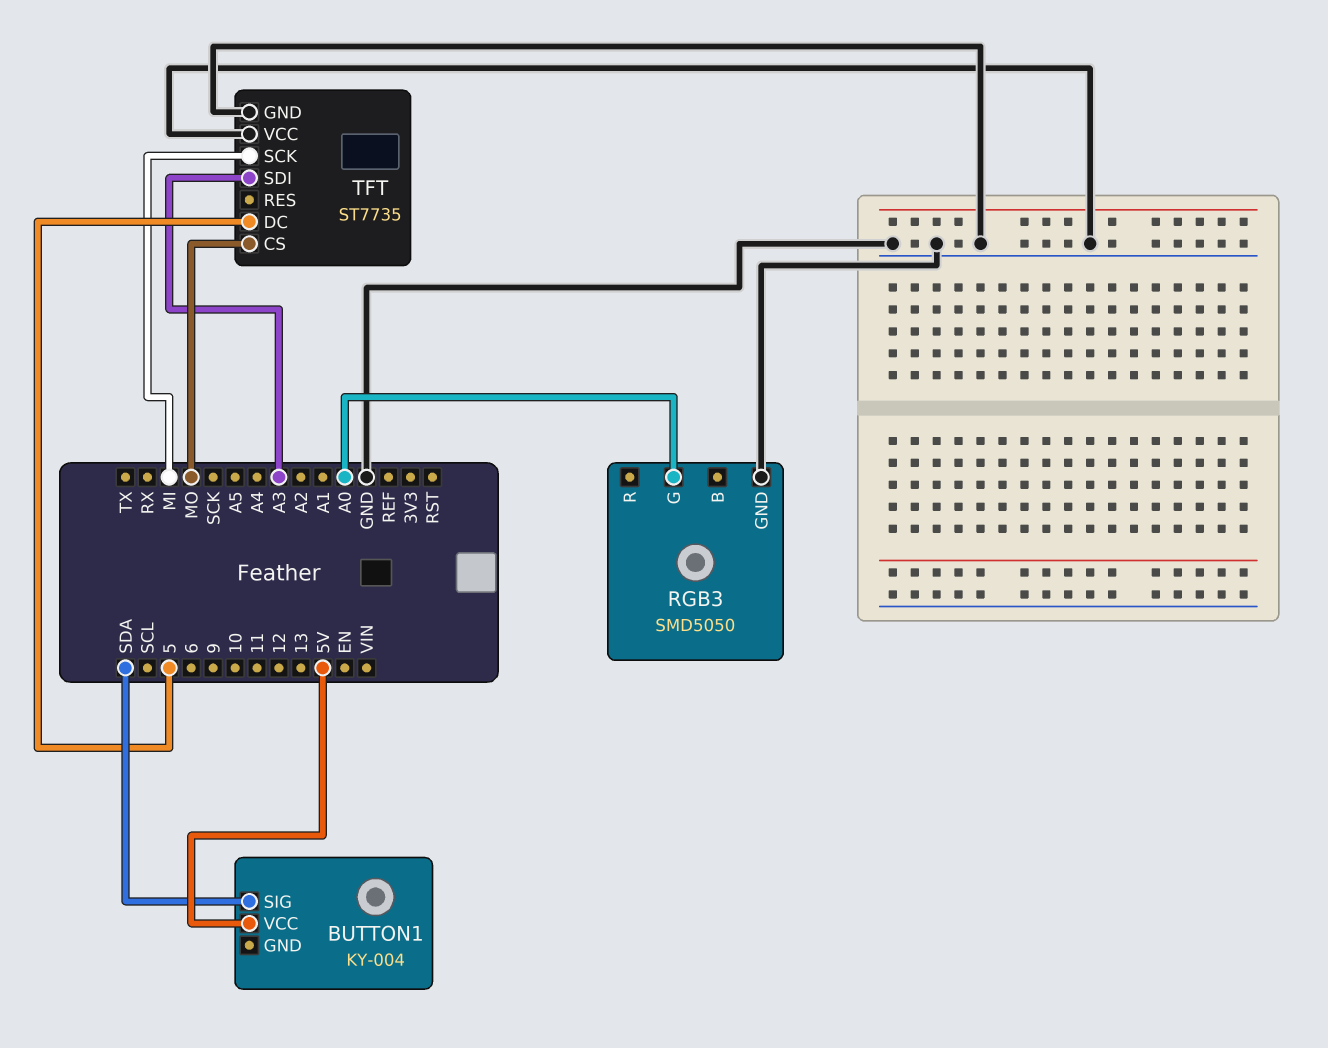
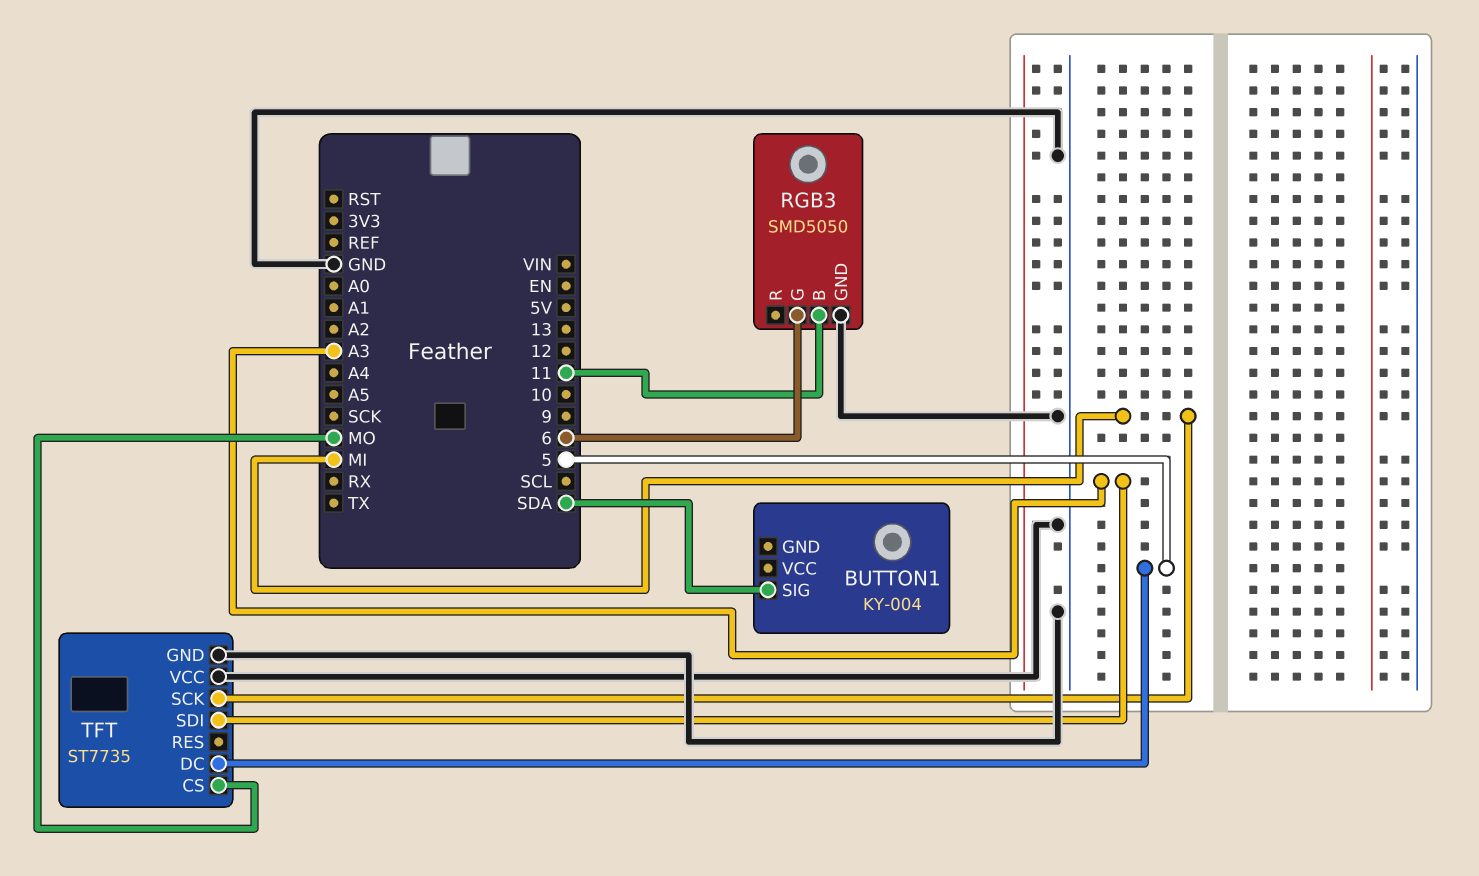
BUTTON1 pin VCC: 5V -> none
RGB3 pin B: none -> 11
RGB3 pin G: A0 -> 6

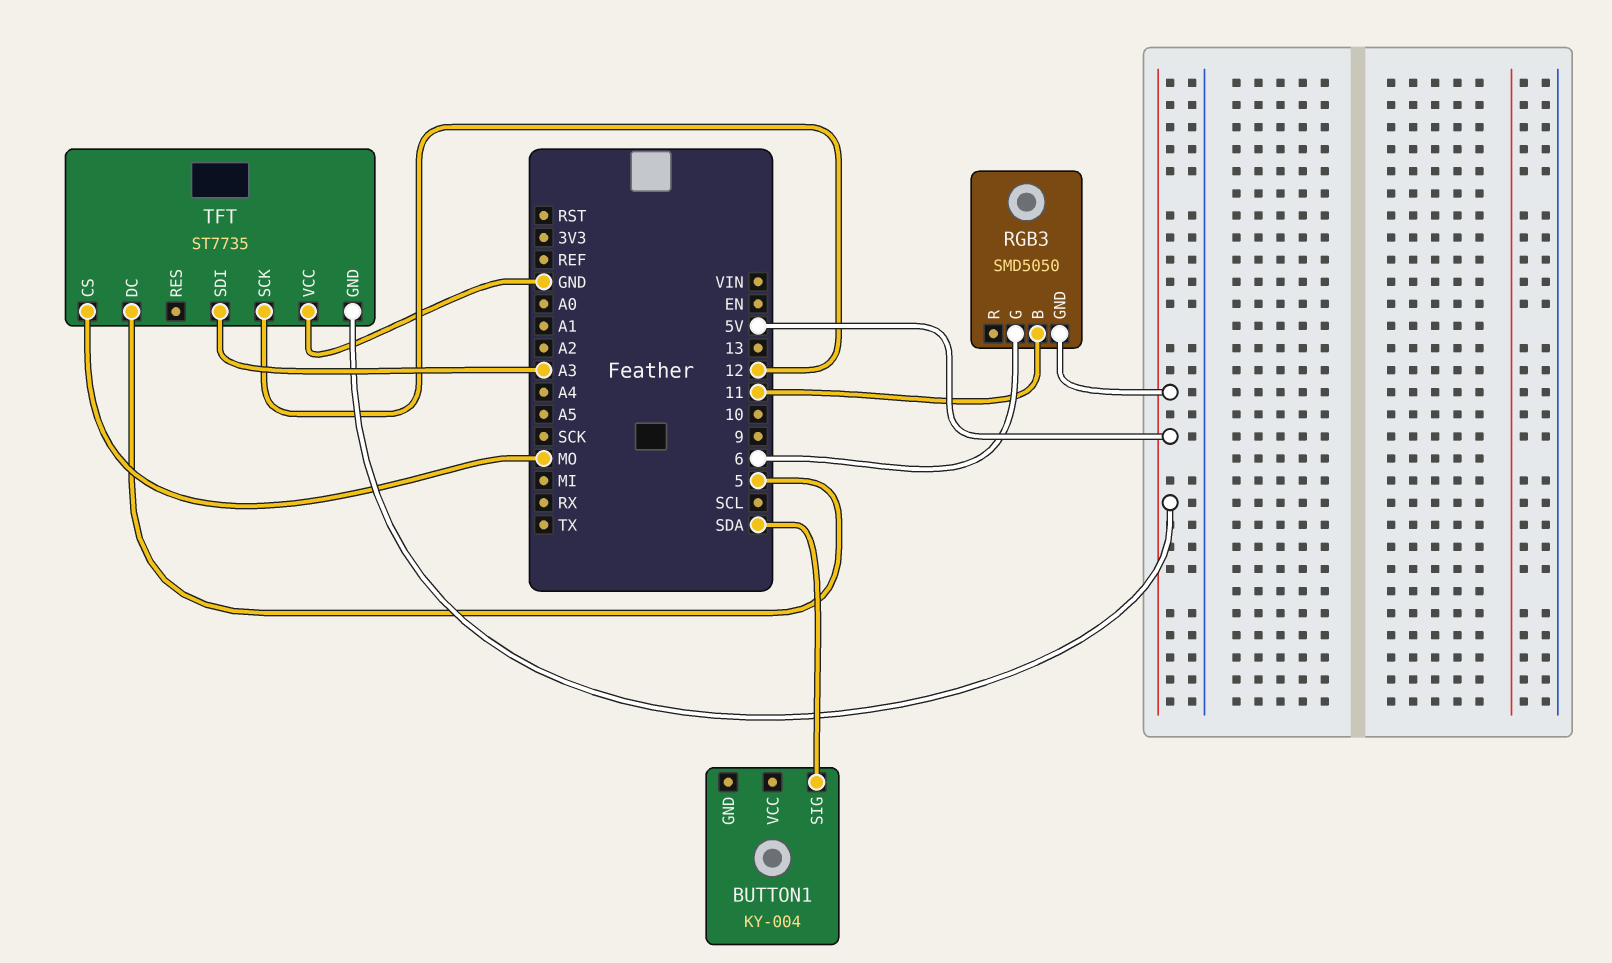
RGB3 pin GND: GND -> 5V
TFT pin GND: GND -> 5V
TFT pin SCK: MI -> 12

